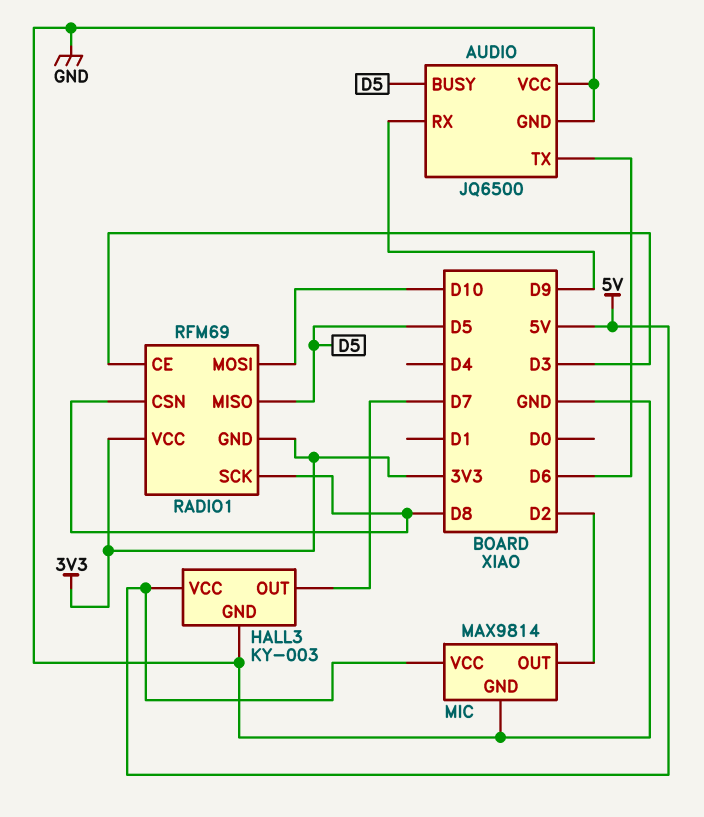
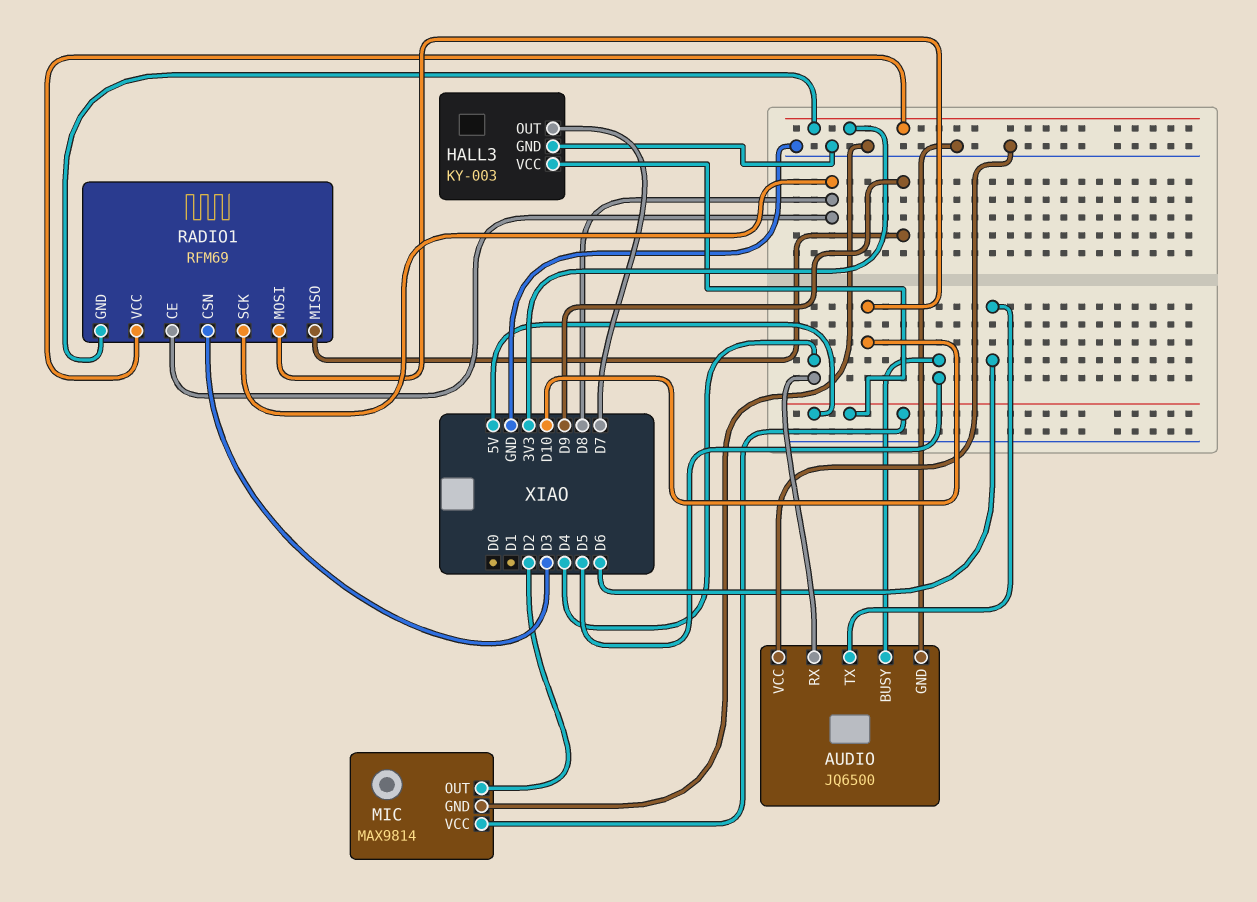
AUDIO pin RX: D9 -> D4
RADIO1 pin CE: D3 -> D8
RADIO1 pin CSN: D8 -> D3
RADIO1 pin MISO: D5 -> D9

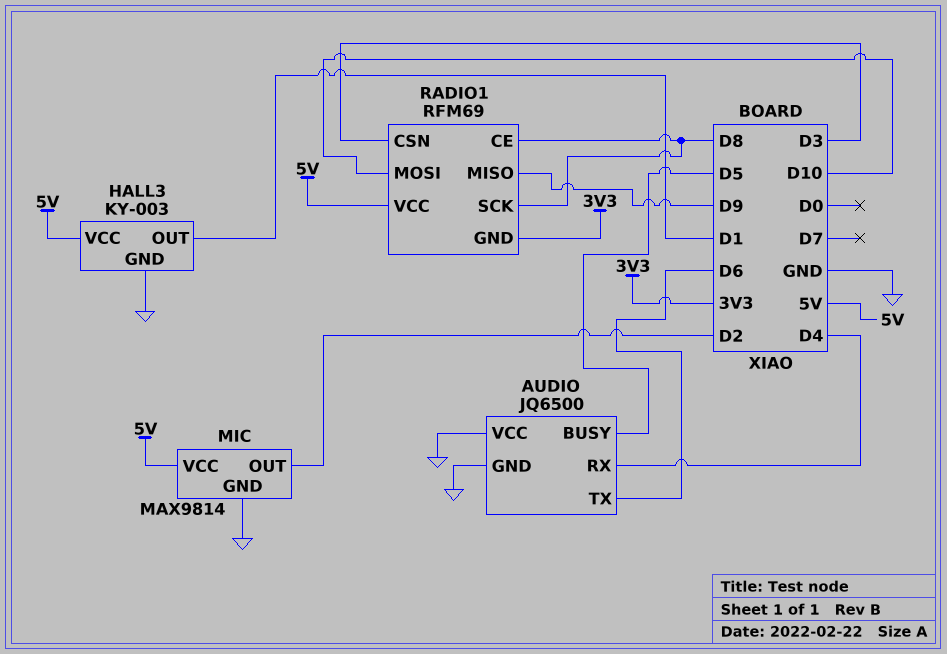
HALL3 pin OUT: D7 -> D1
RADIO1 pin VCC: 3V3 -> 5V

